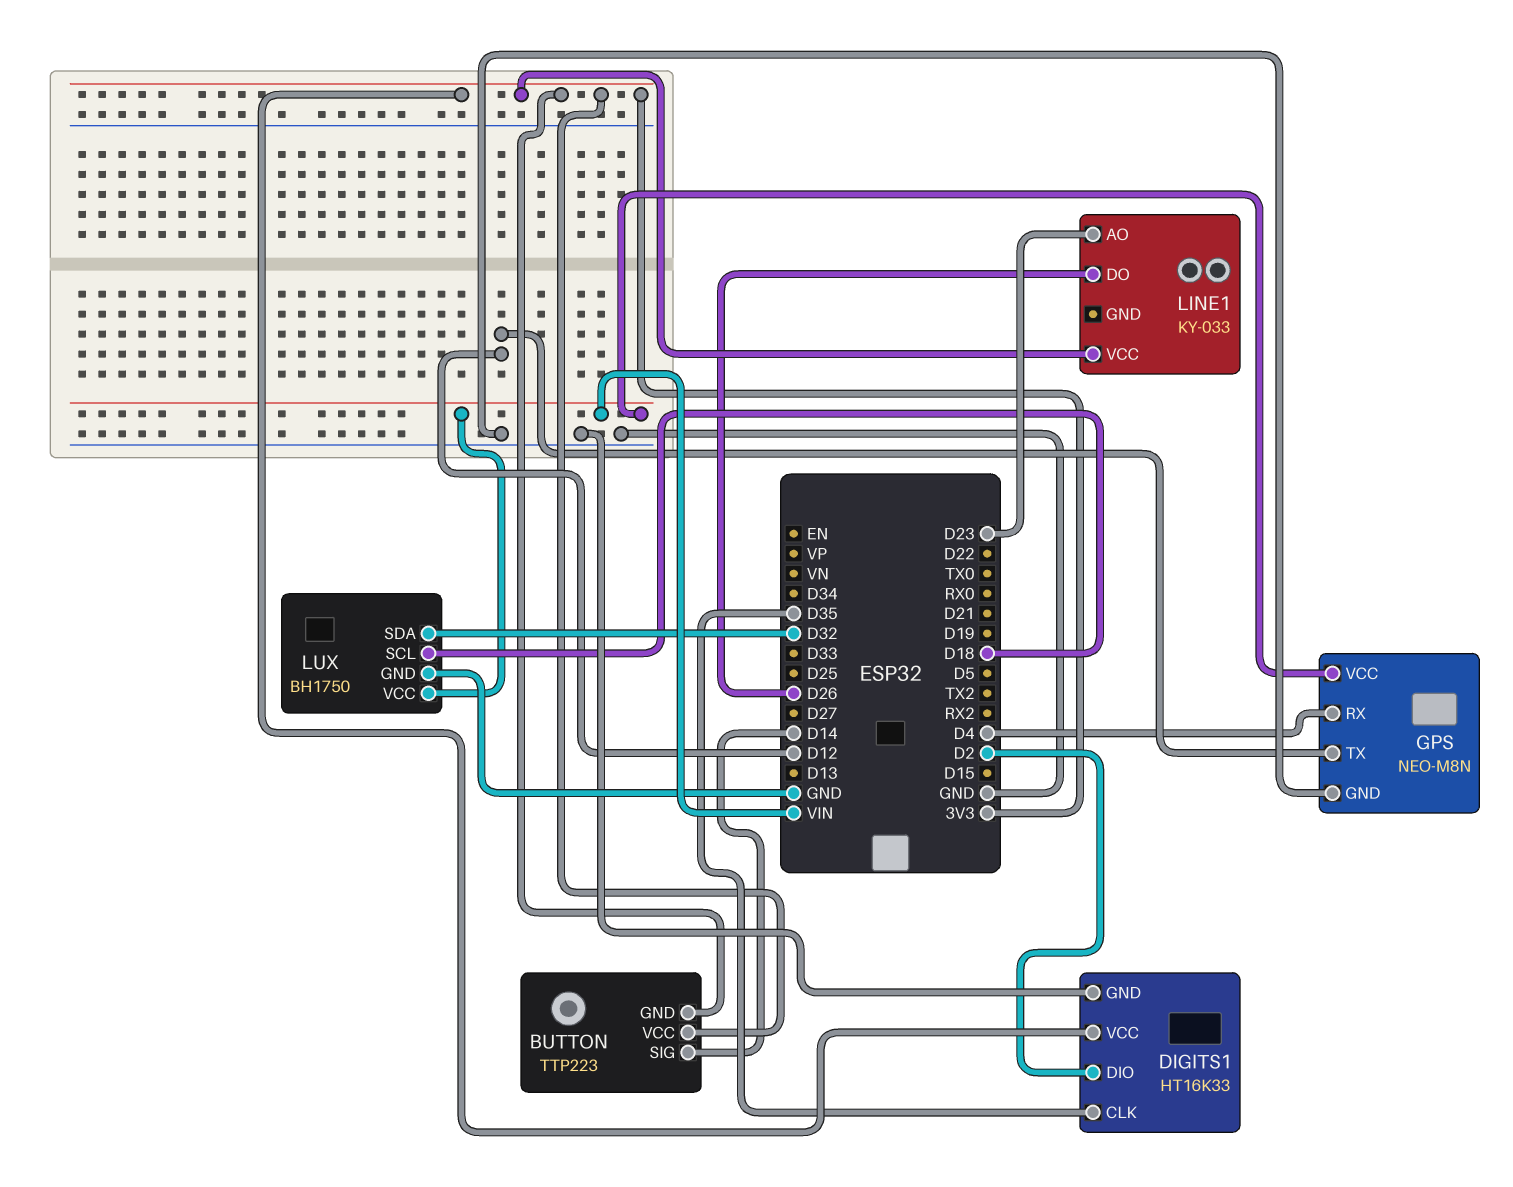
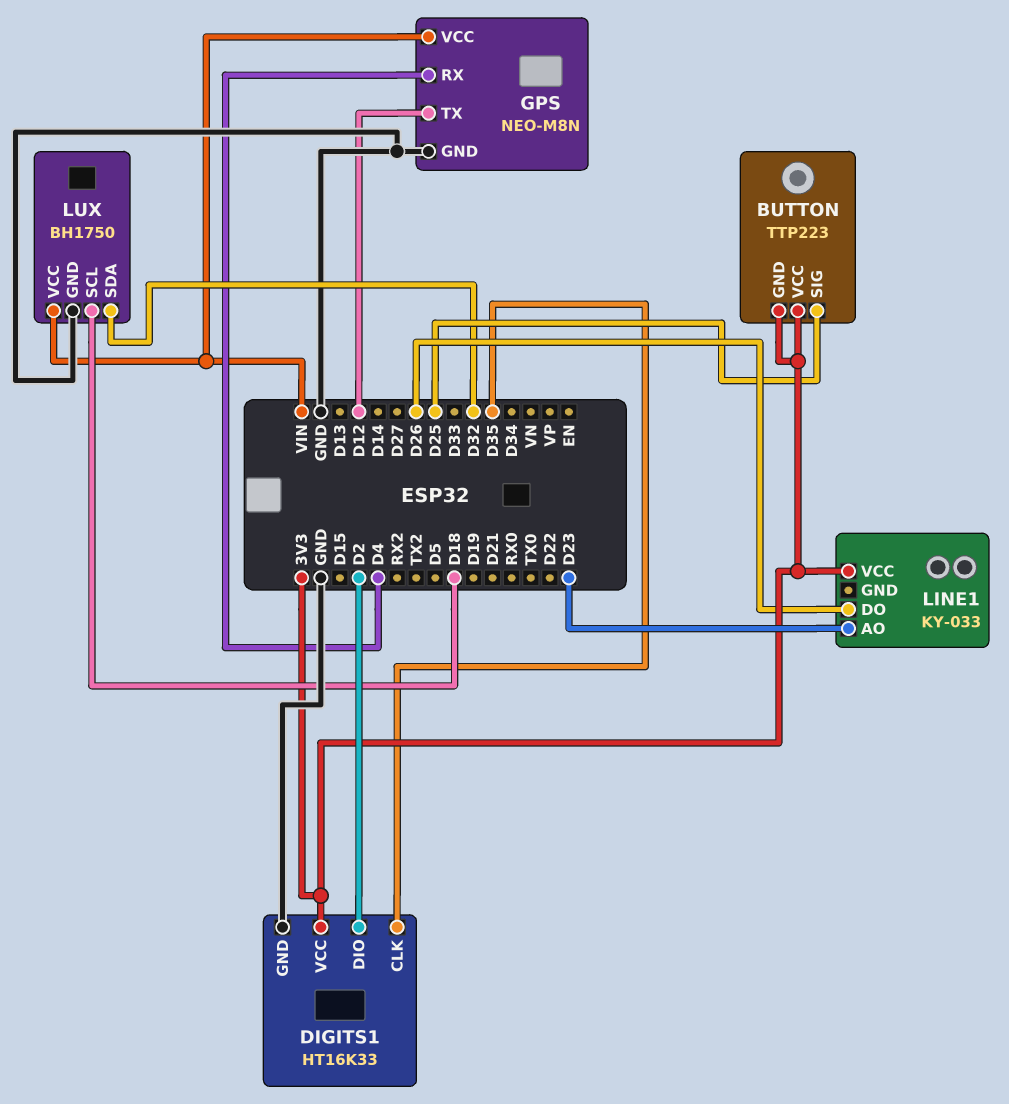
BUTTON pin SIG: D14 -> D25

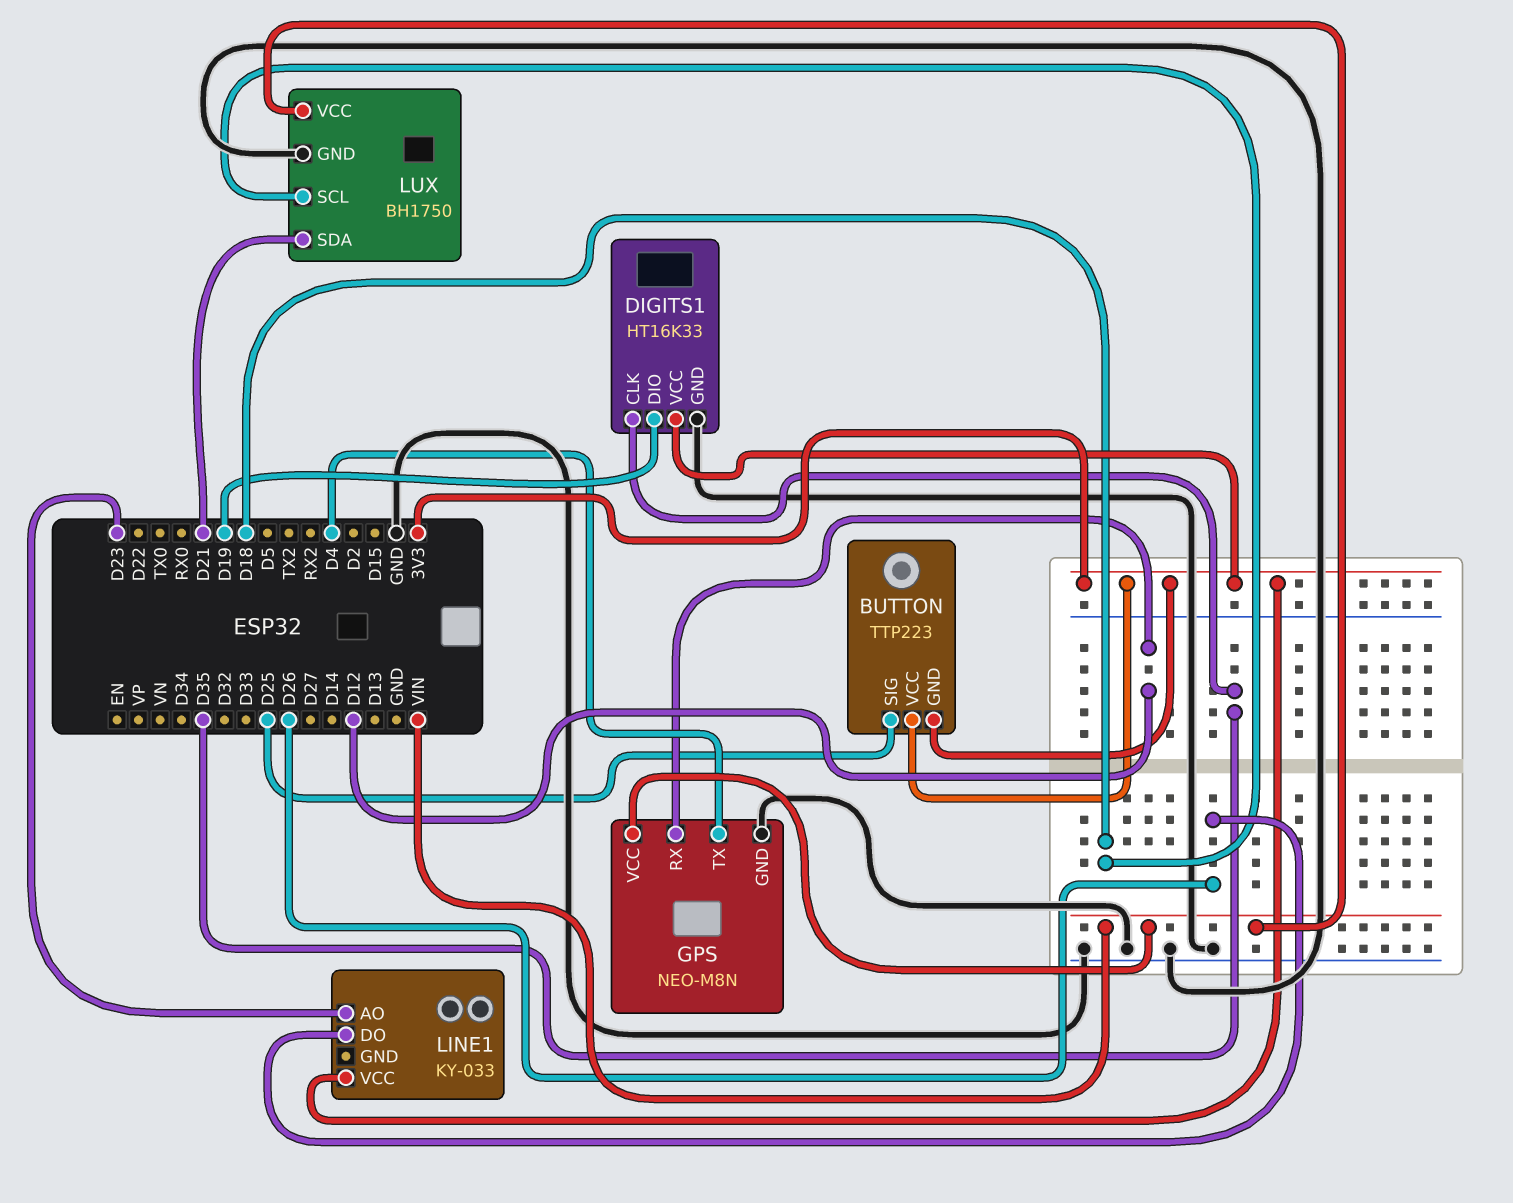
DIGITS1 pin DIO: D2 -> D19
GPS pin RX: D4 -> D12
GPS pin TX: D12 -> D4
LUX pin SDA: D32 -> D21

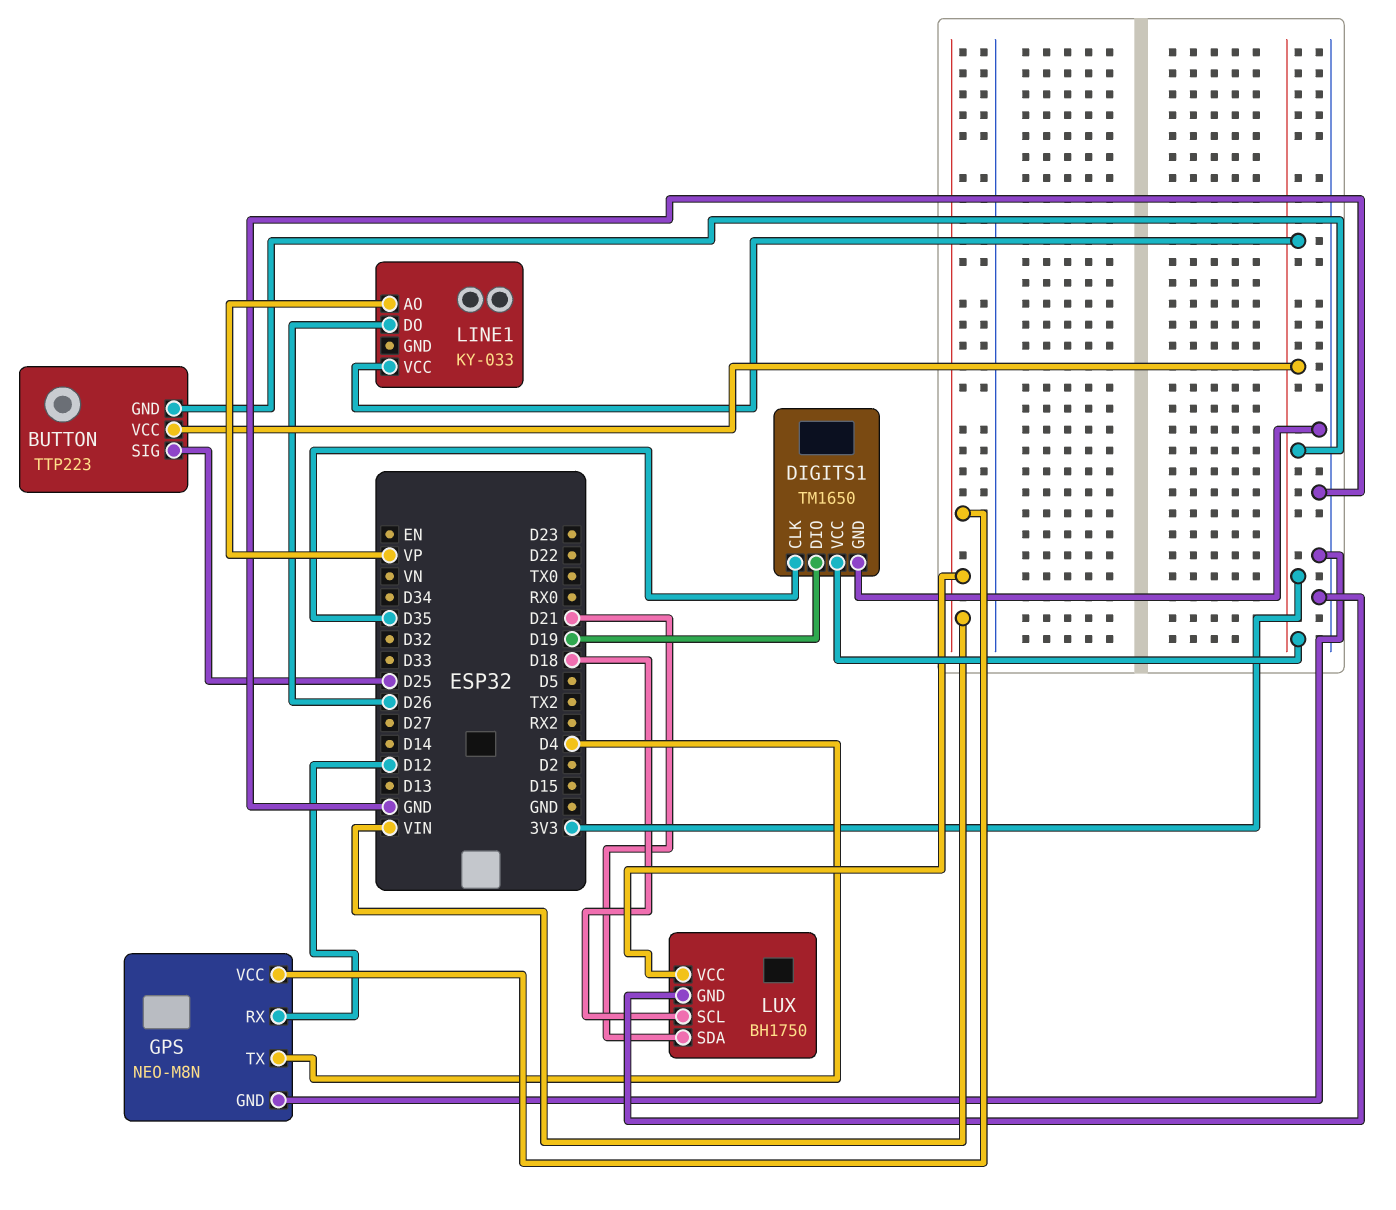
DIGITS1: HT16K33 -> TM1650
LINE1 pin AO: D23 -> VP

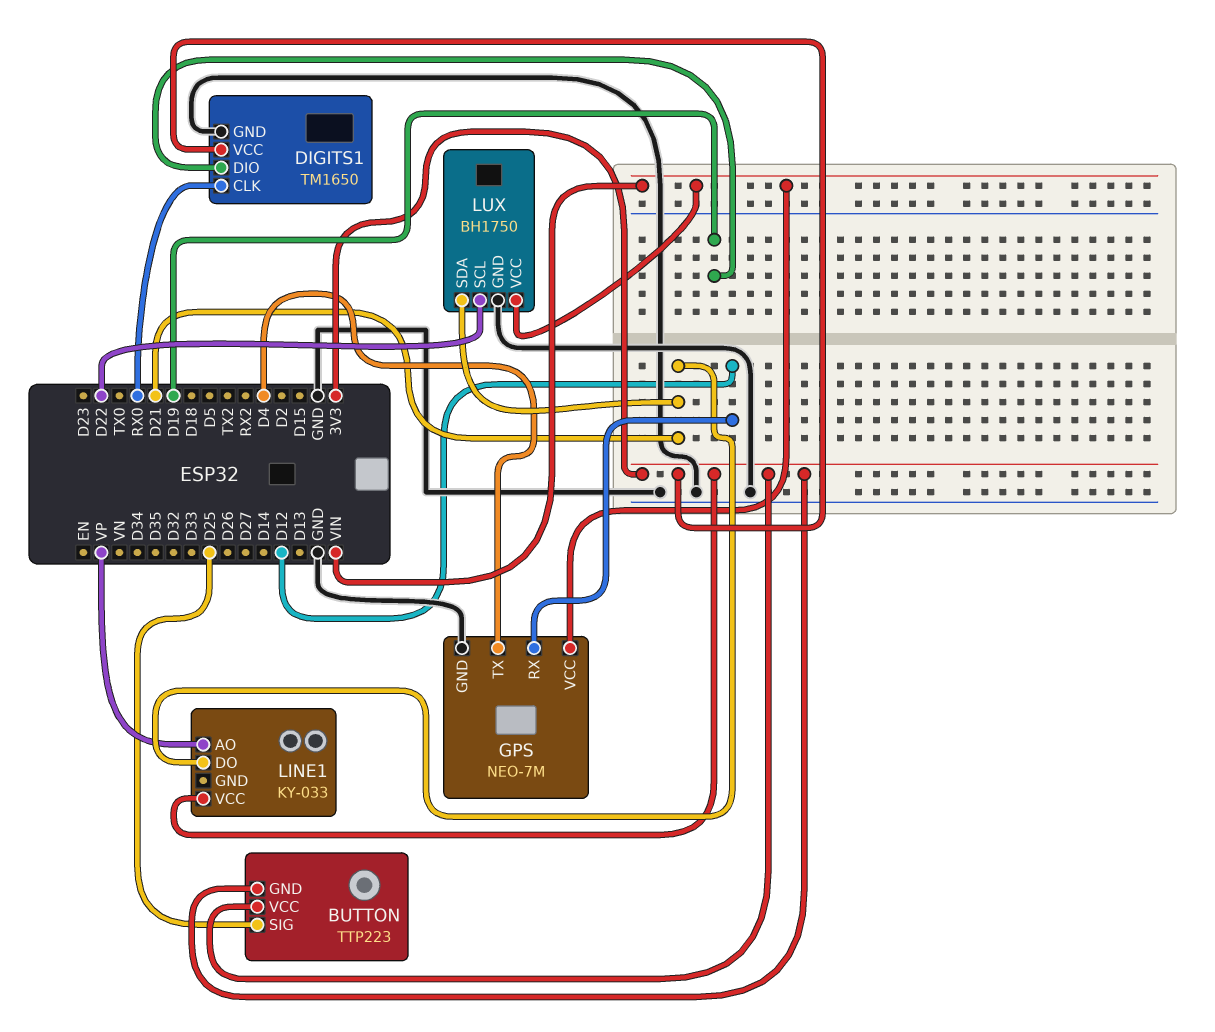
DIGITS1 pin CLK: D35 -> RX0
GPS: NEO-M8N -> NEO-7M
LINE1 pin DO: D26 -> D21
LUX pin SCL: D18 -> D22

